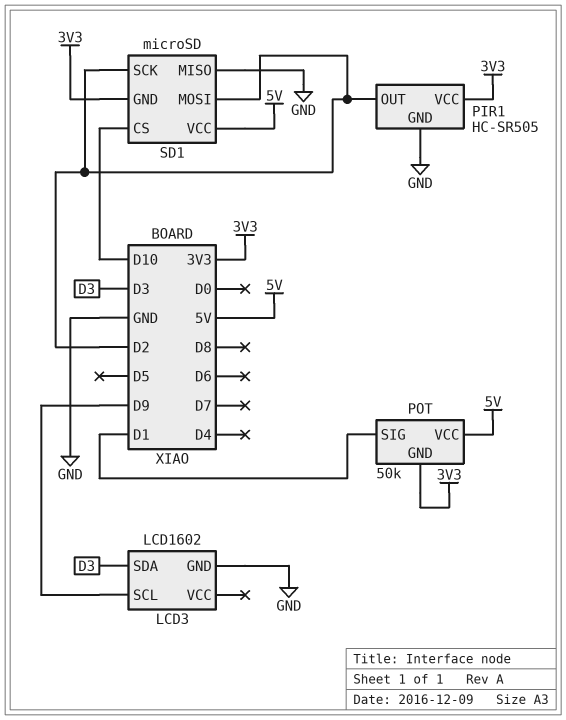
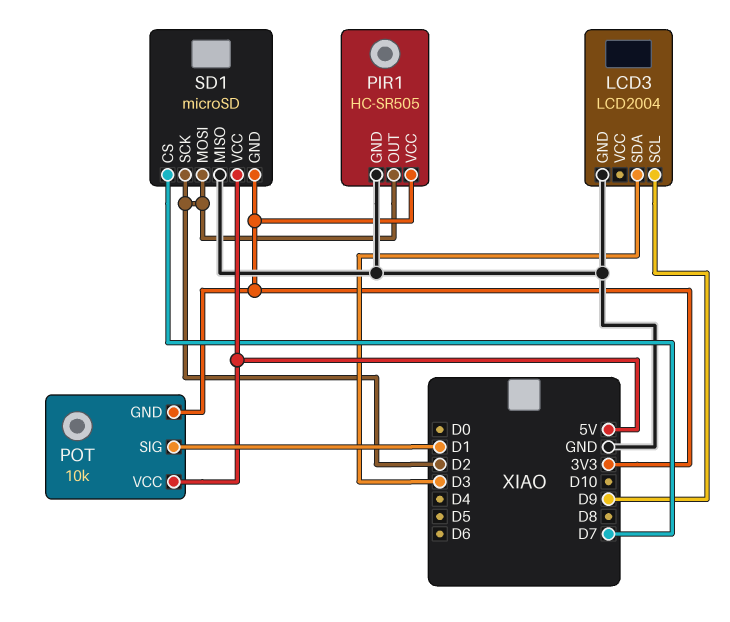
LCD3: LCD1602 -> LCD2004
POT: 50k -> 10k
SD1 pin CS: D10 -> D7

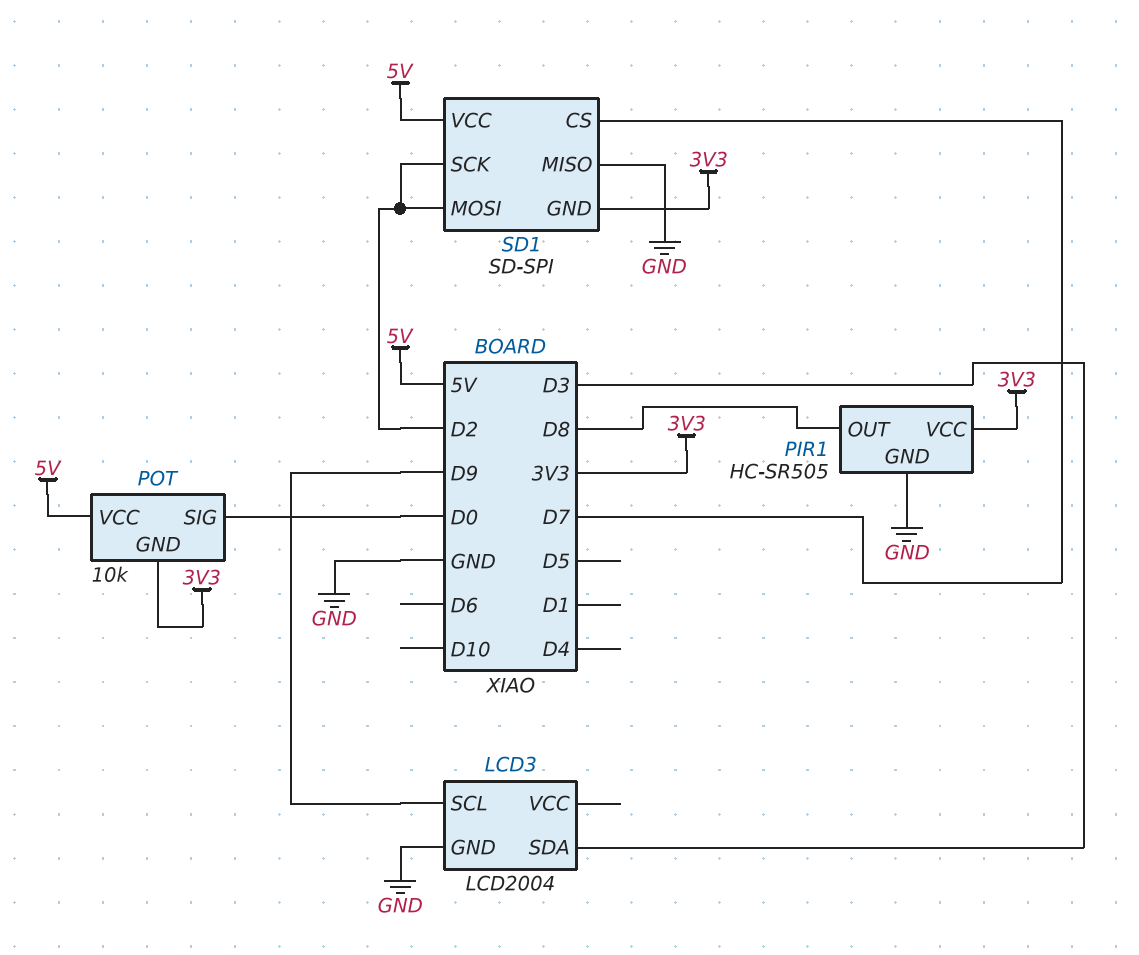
PIR1 pin OUT: D2 -> D8
POT pin SIG: D1 -> D0
SD1: microSD -> SD-SPI

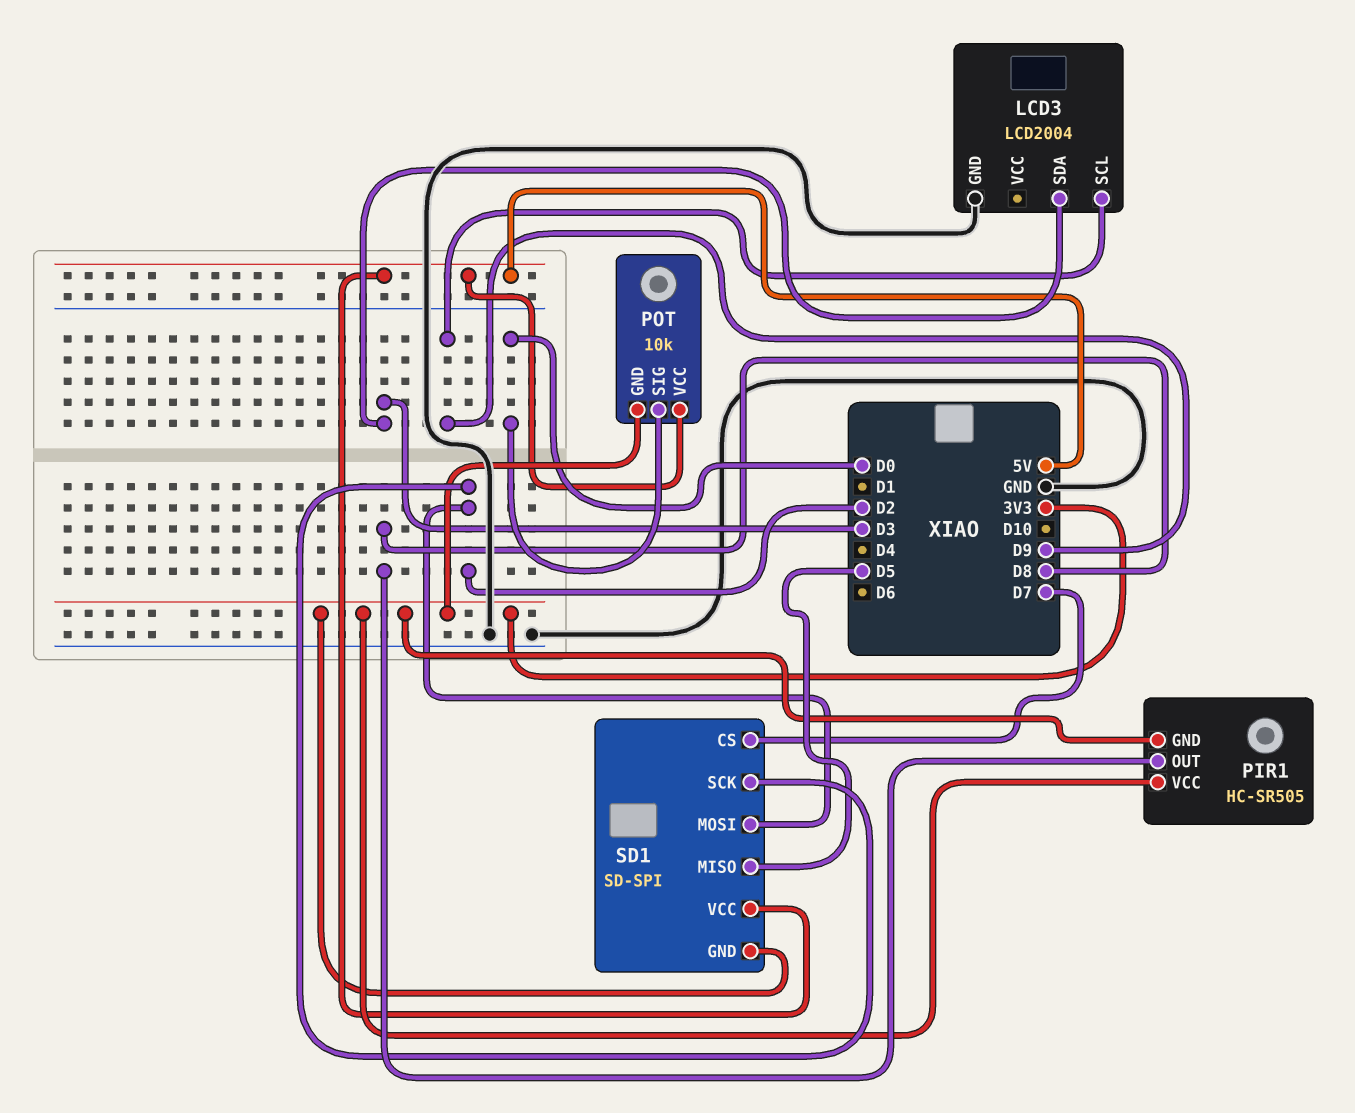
PIR1 pin GND: GND -> 3V3
SD1 pin MISO: GND -> D5

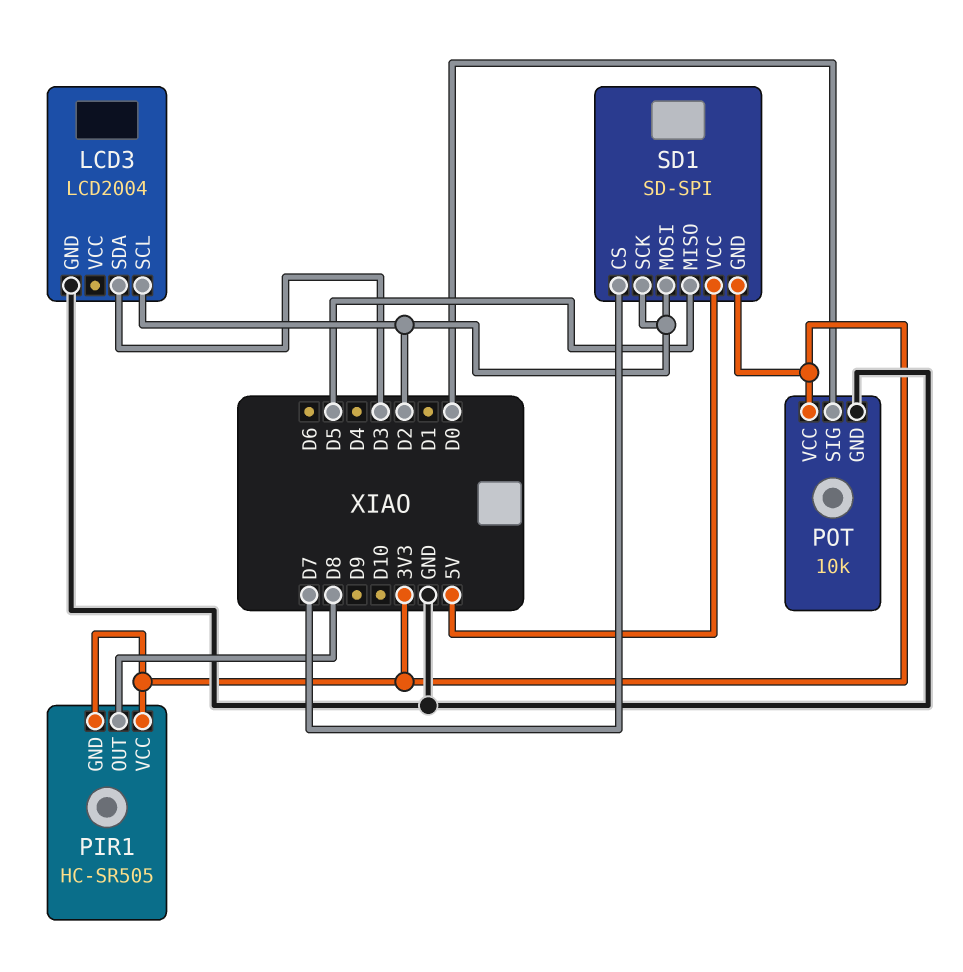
LCD3 pin SCL: D9 -> D2
POT pin GND: 3V3 -> GND
POT pin VCC: 5V -> 3V3

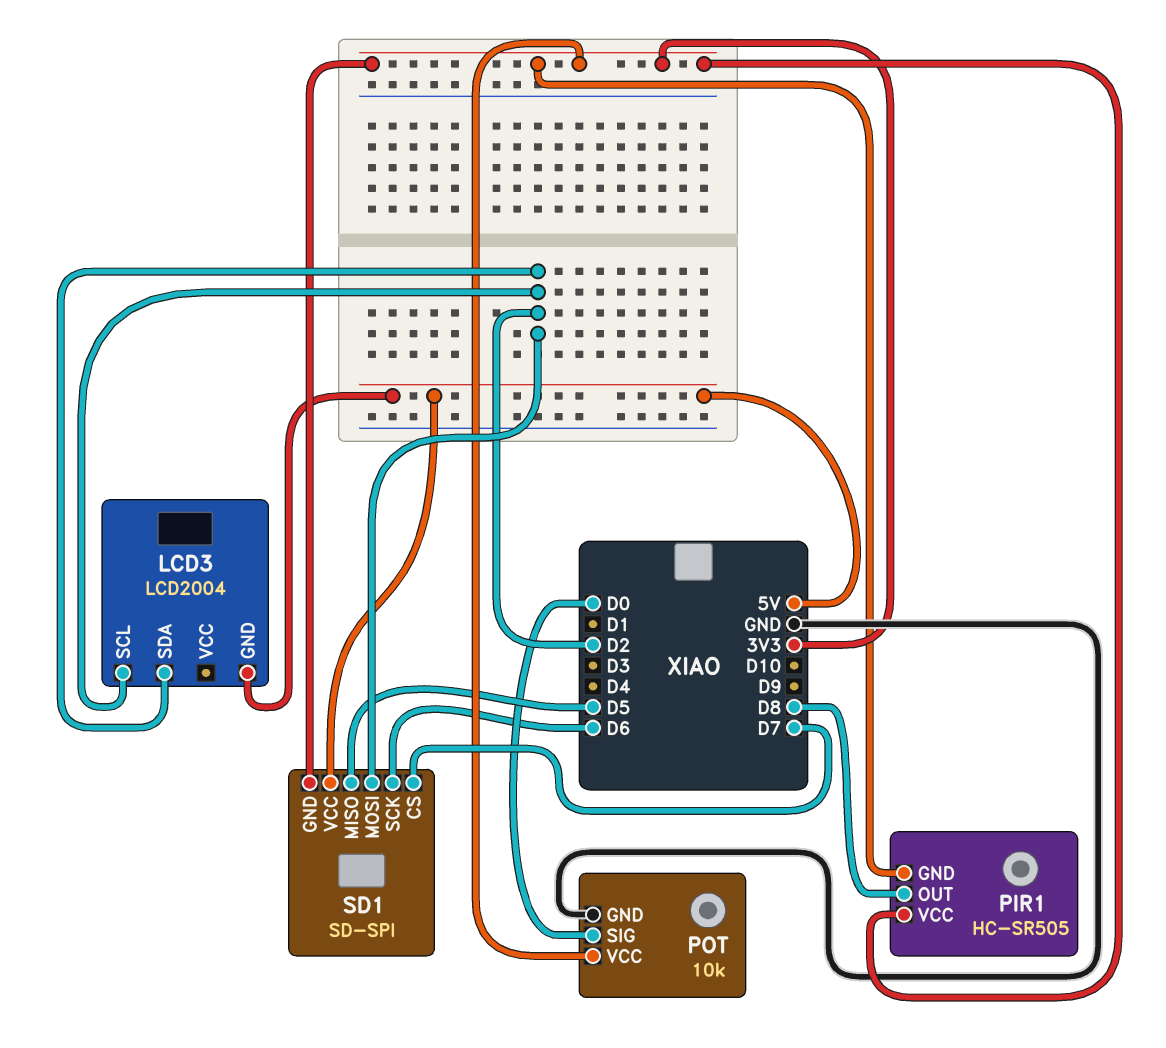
LCD3 pin GND: GND -> 5V
LCD3 pin SDA: D3 -> D2
SD1 pin SCK: D2 -> D6

